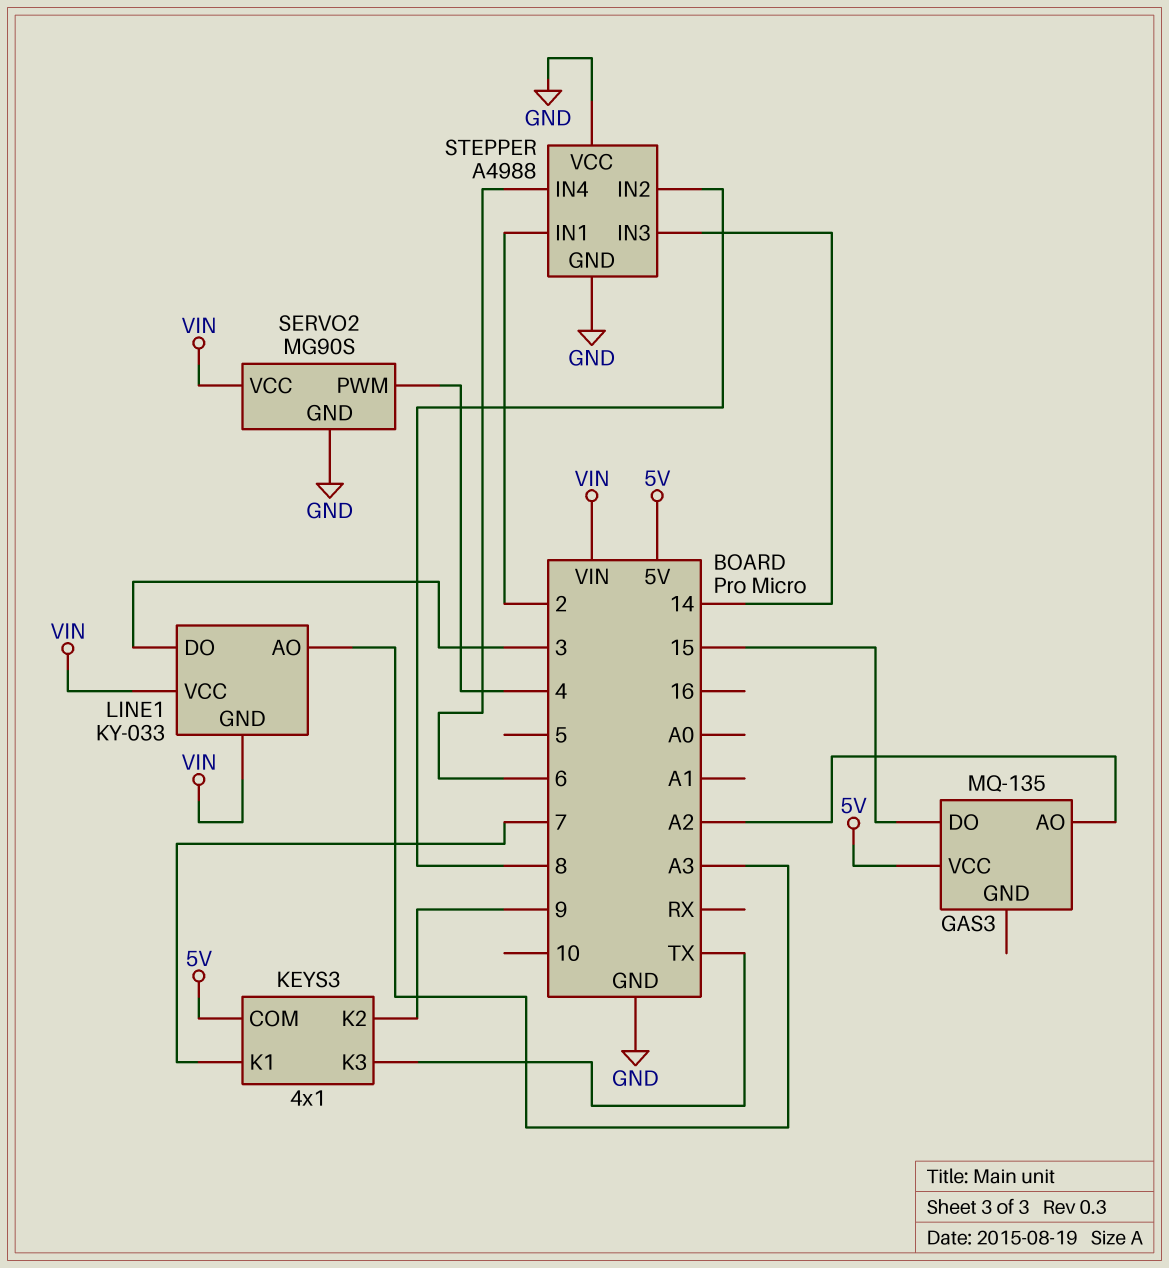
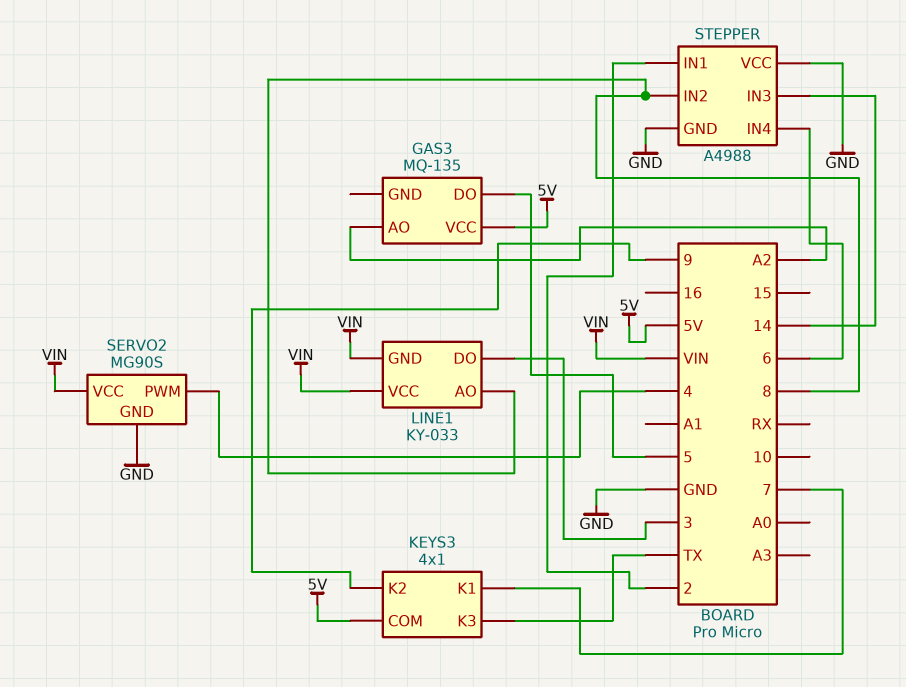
GAS3 pin DO: 15 -> 5
LINE1 pin AO: A3 -> 8

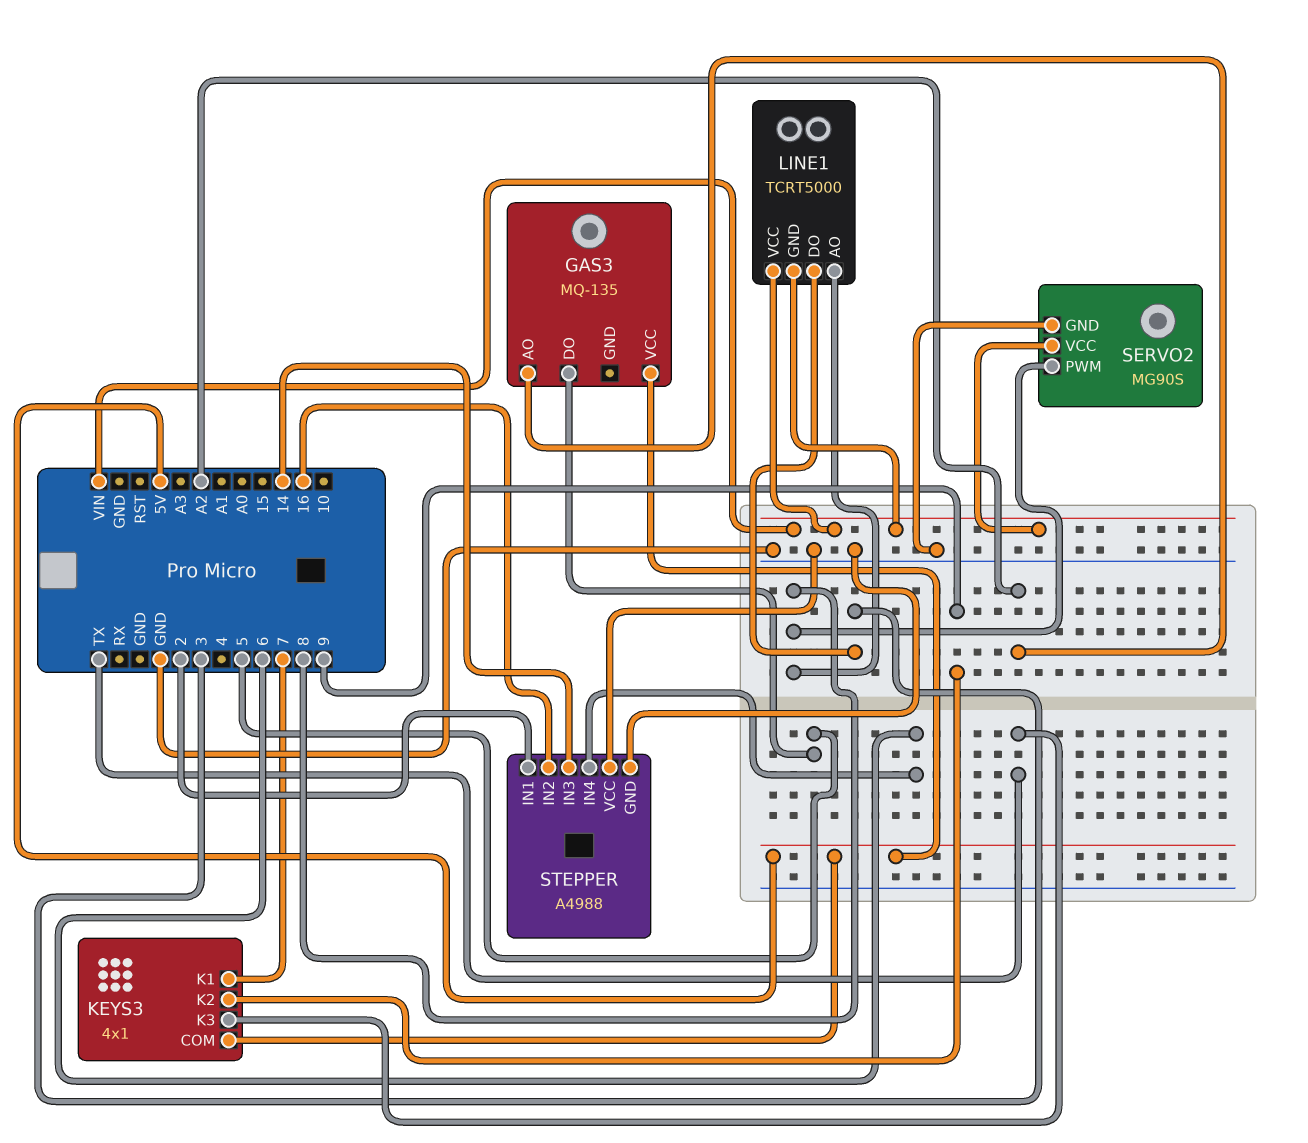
LINE1: KY-033 -> TCRT5000
SERVO2 pin PWM: 4 -> 8
STEPPER pin IN2: 8 -> 16

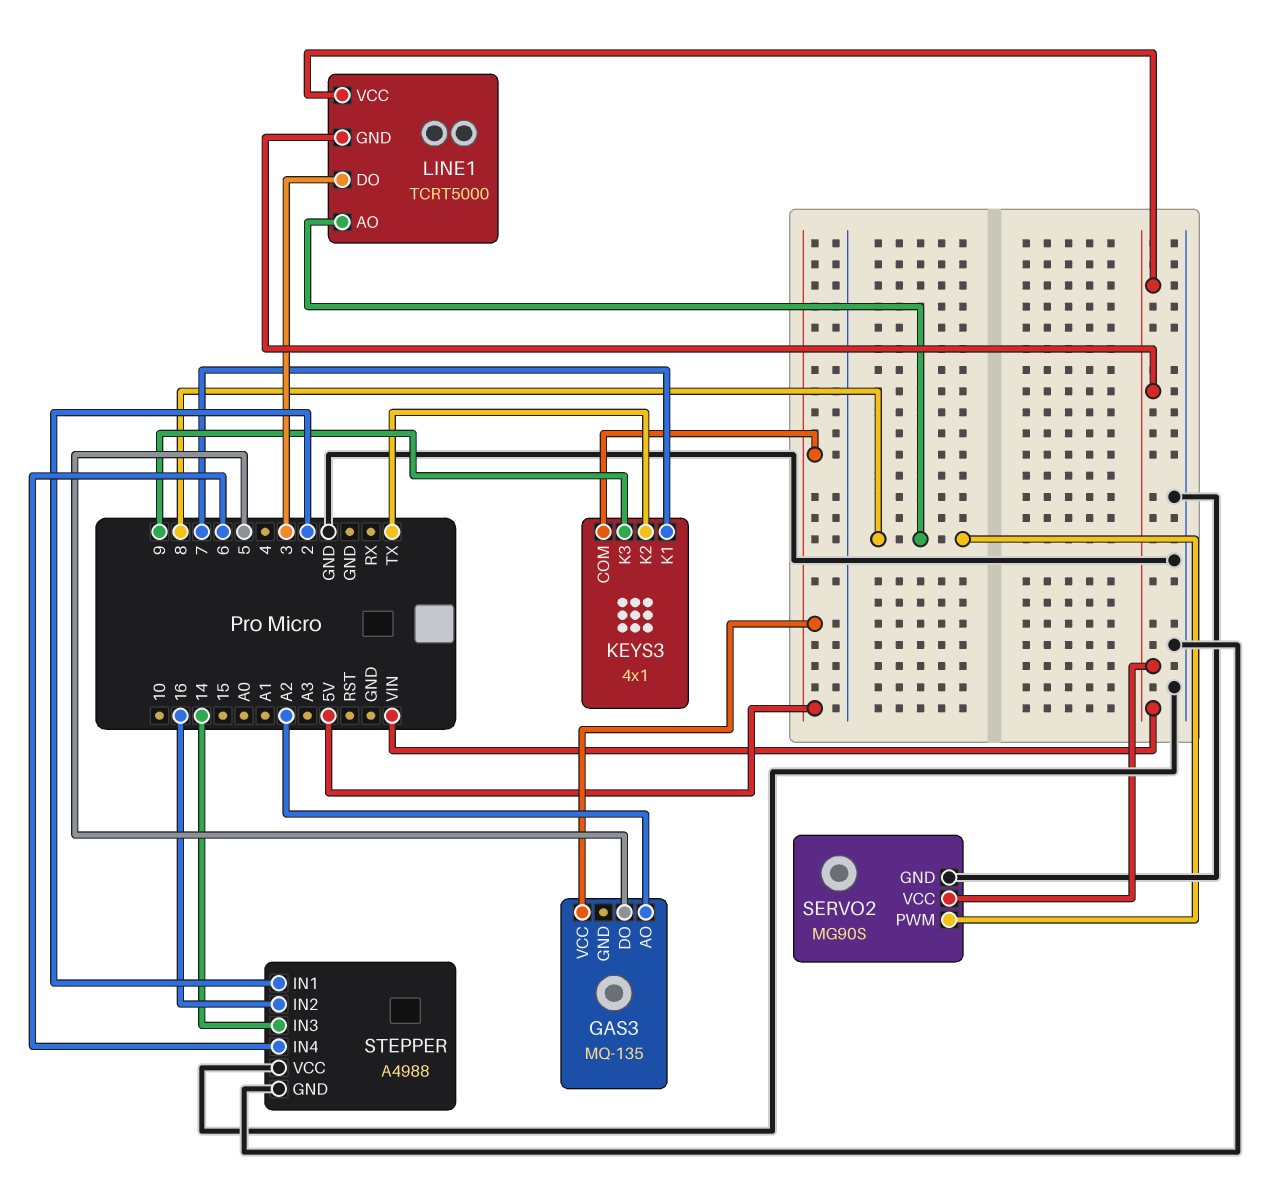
KEYS3 pin K2: 9 -> TX
KEYS3 pin K3: TX -> 9

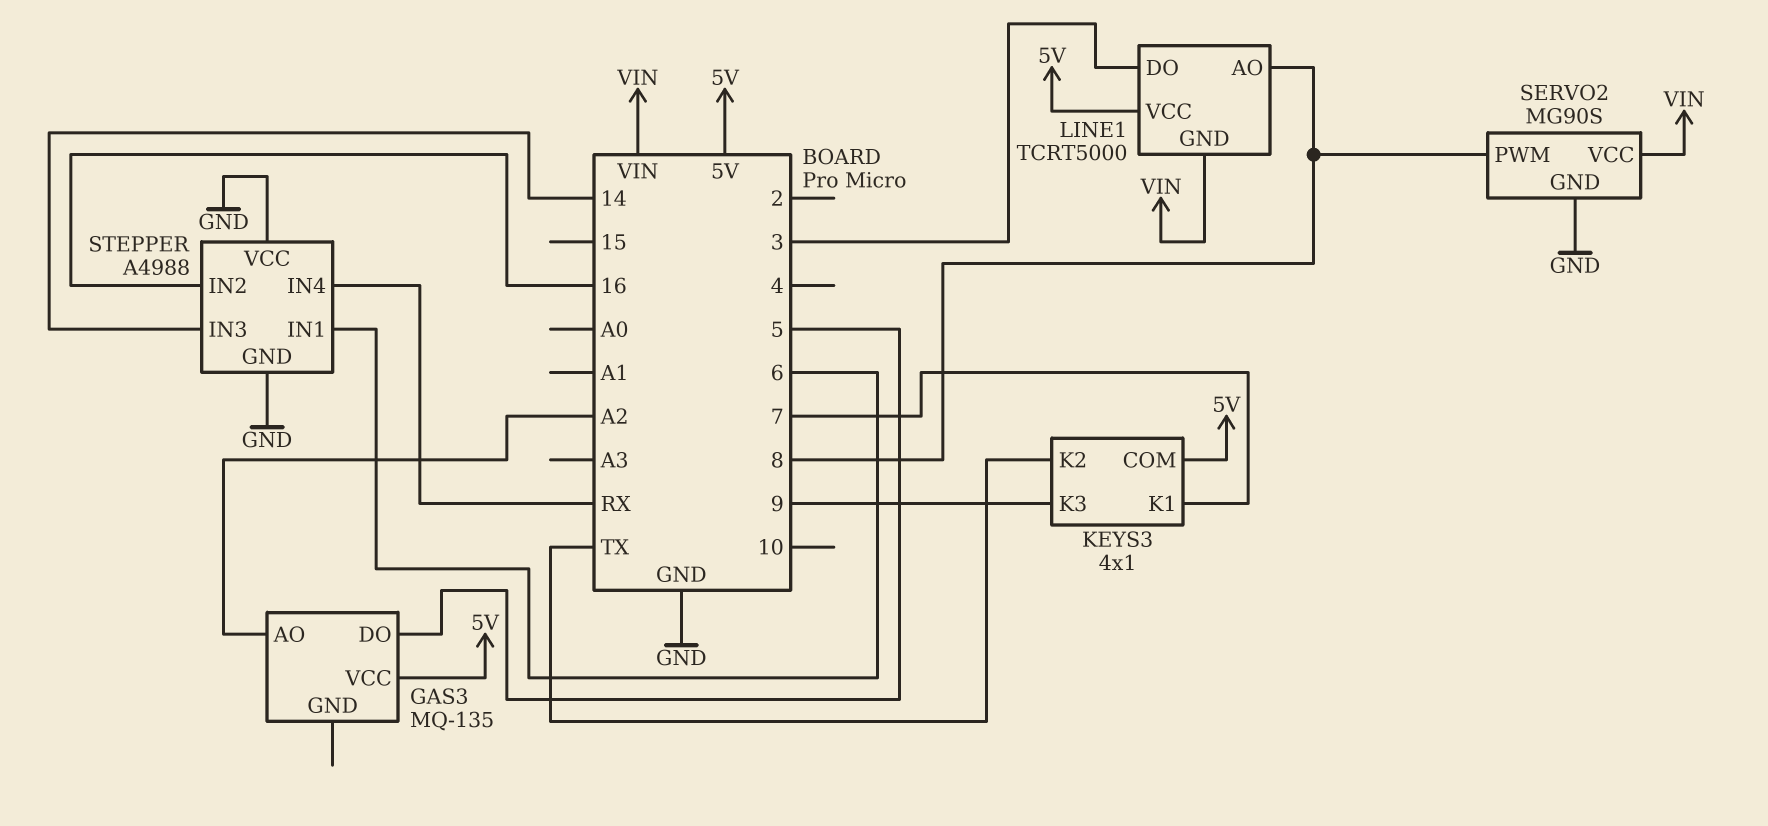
LINE1 pin VCC: VIN -> 5V
STEPPER pin IN1: 2 -> 6
STEPPER pin IN4: 6 -> RX

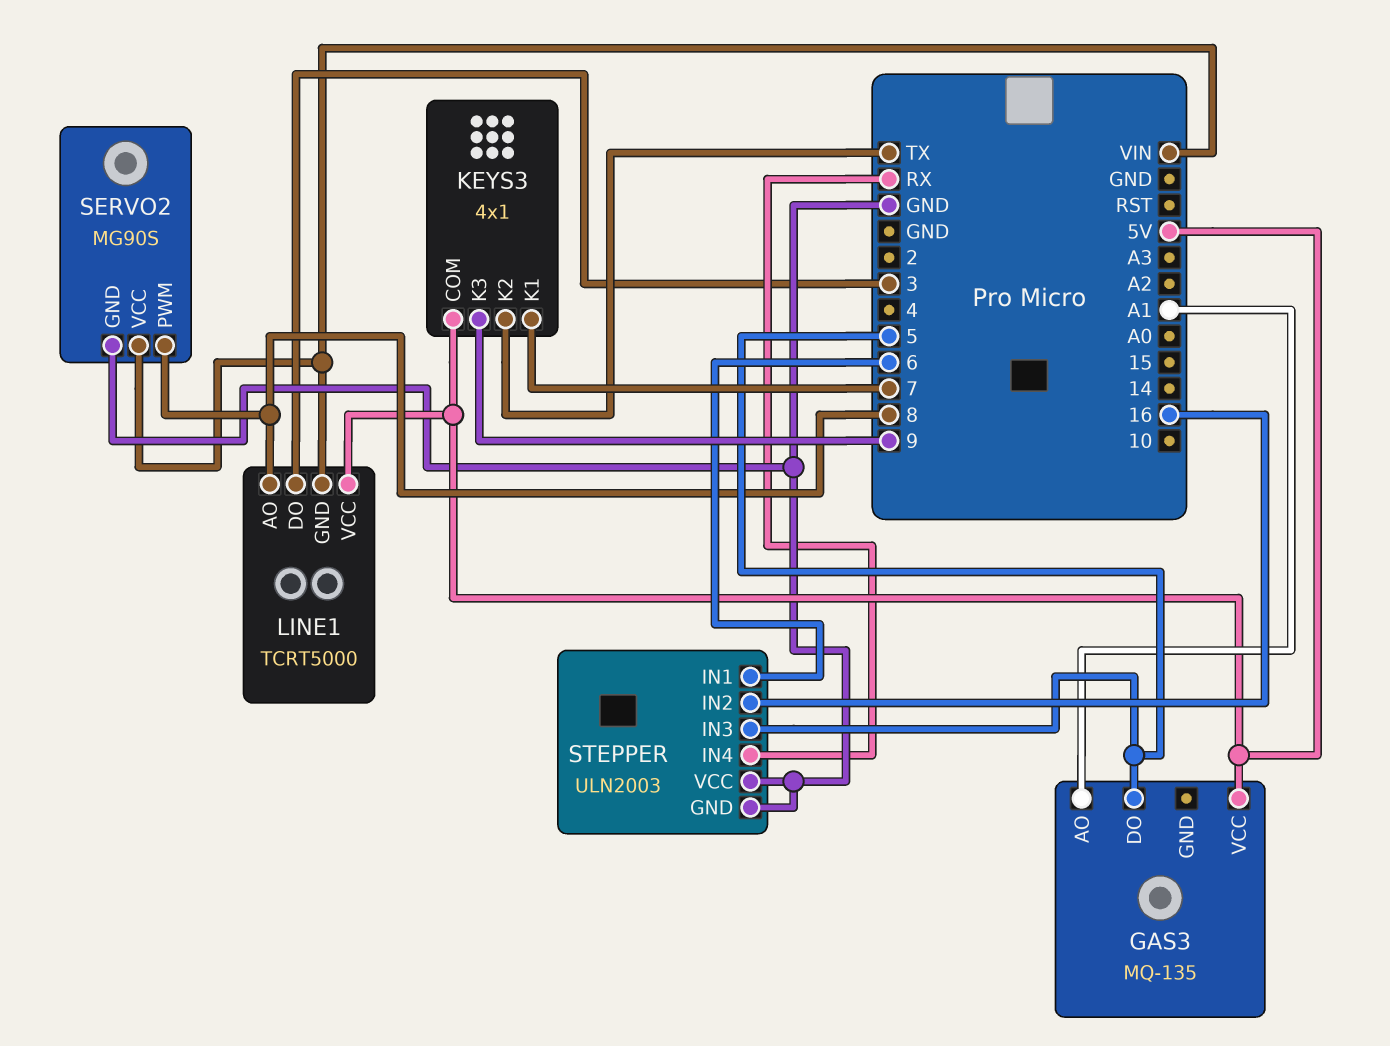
GAS3 pin AO: A2 -> A1
STEPPER: A4988 -> ULN2003
STEPPER pin IN3: 14 -> 5

